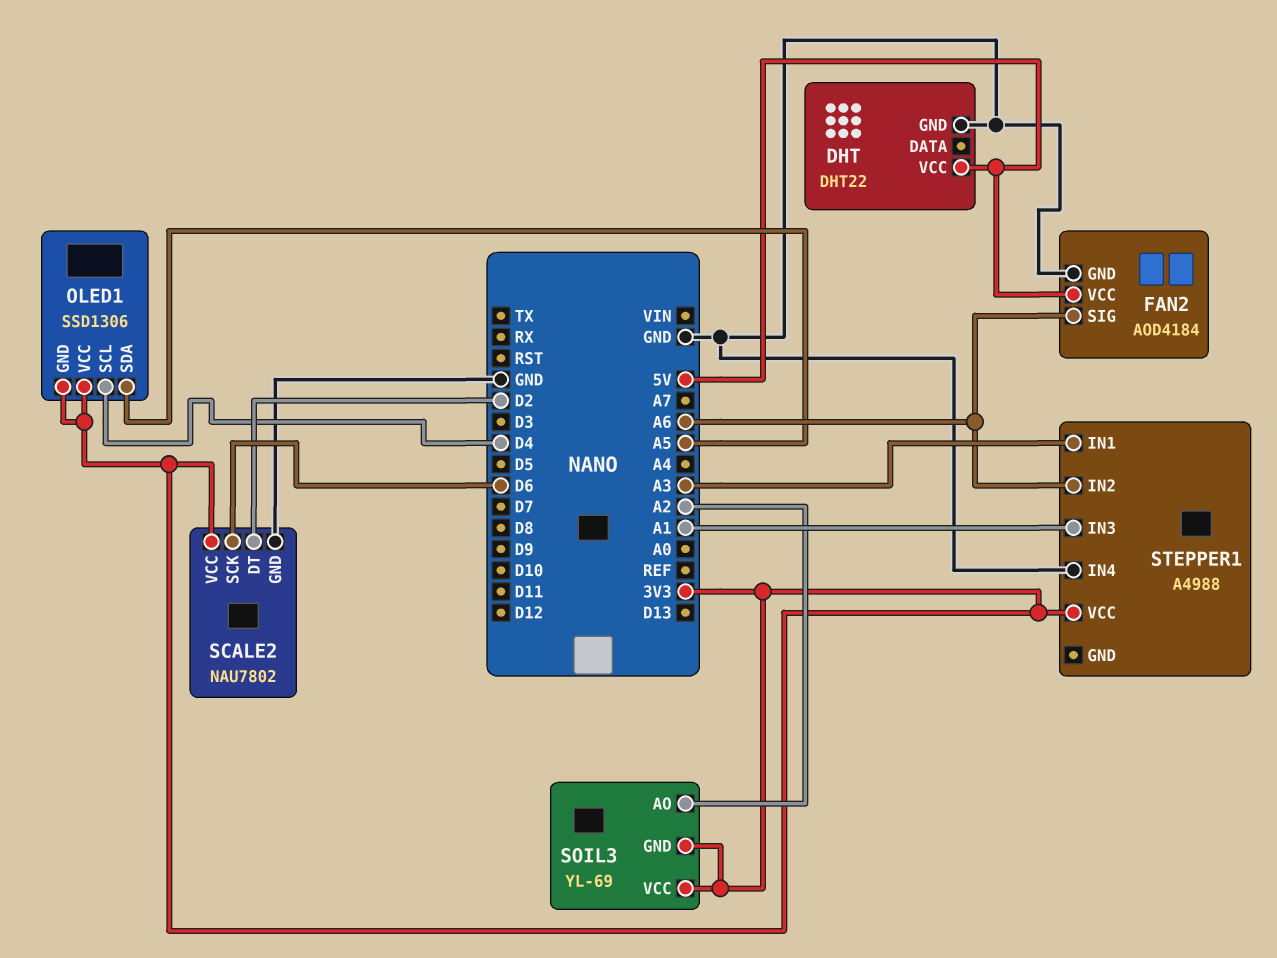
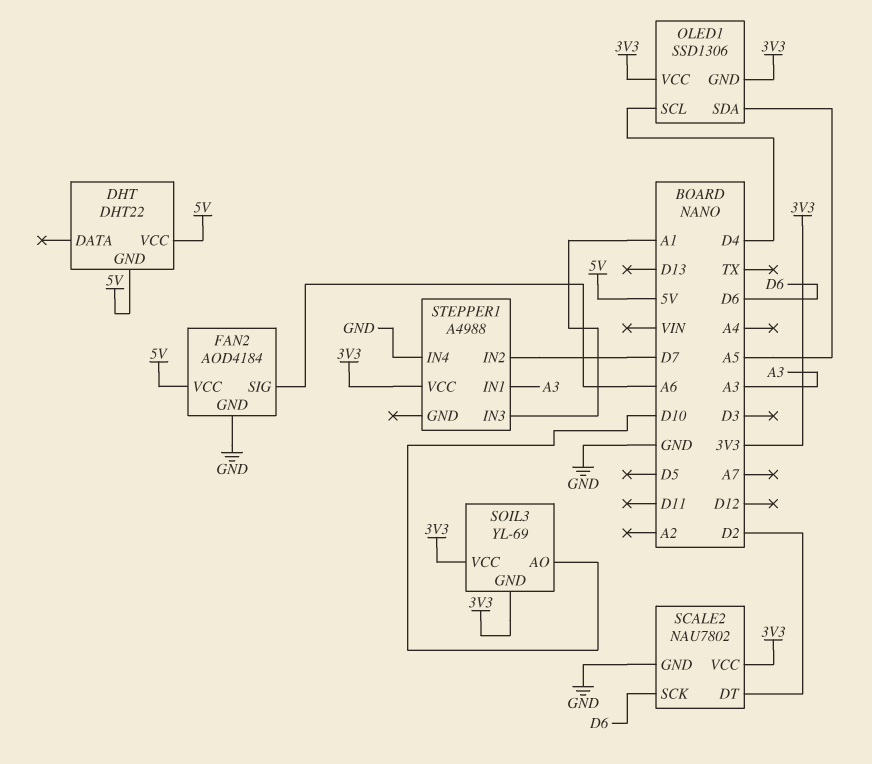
DHT pin GND: GND -> 5V
SOIL3 pin AO: A2 -> D10
STEPPER1 pin IN2: A6 -> D7

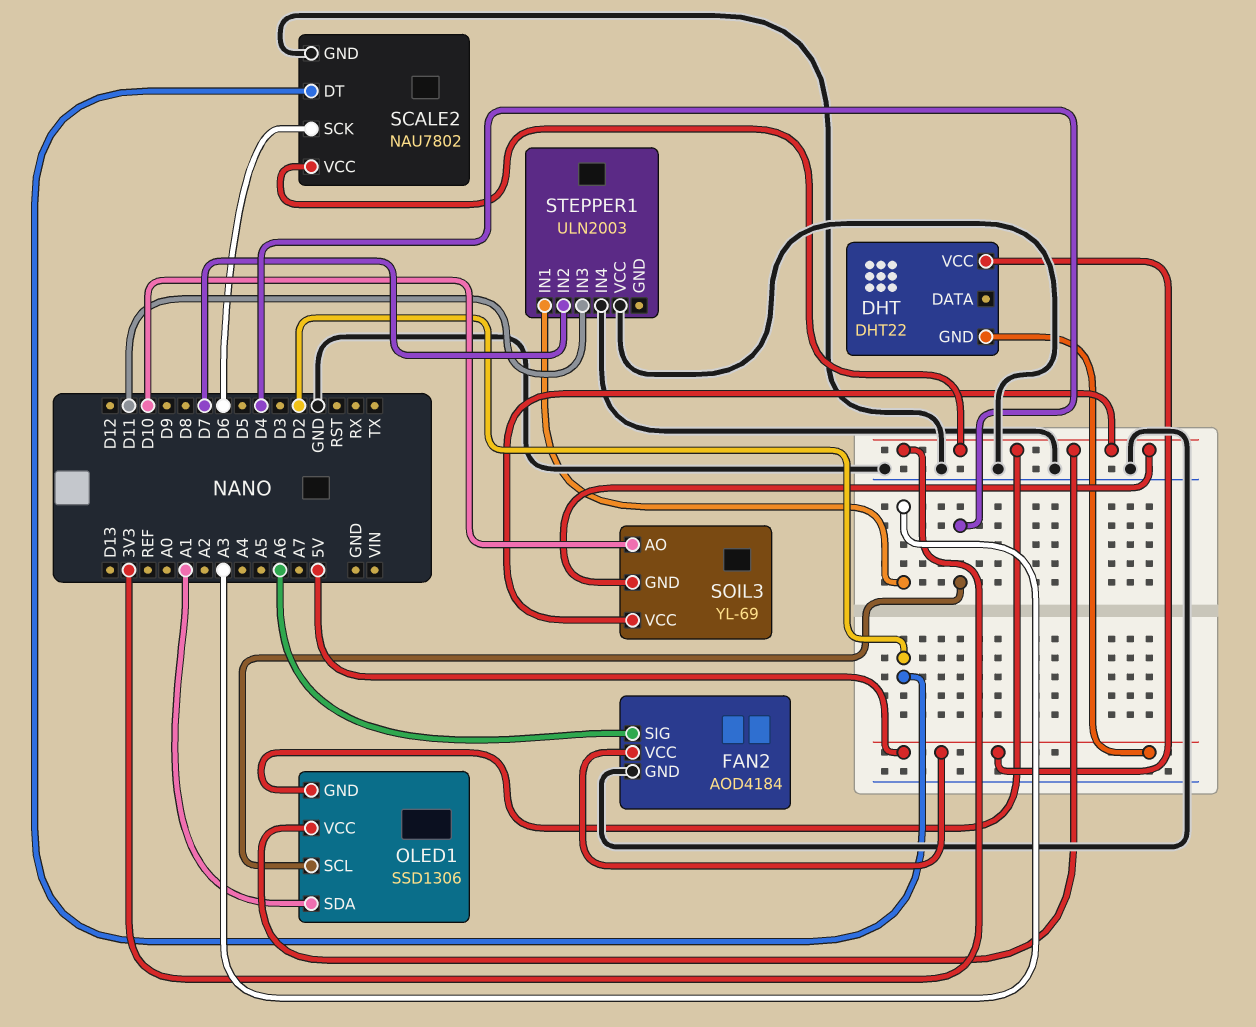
OLED1 pin SDA: A5 -> A1
STEPPER1: A4988 -> ULN2003
STEPPER1 pin IN3: A1 -> D11
STEPPER1 pin VCC: 3V3 -> GND

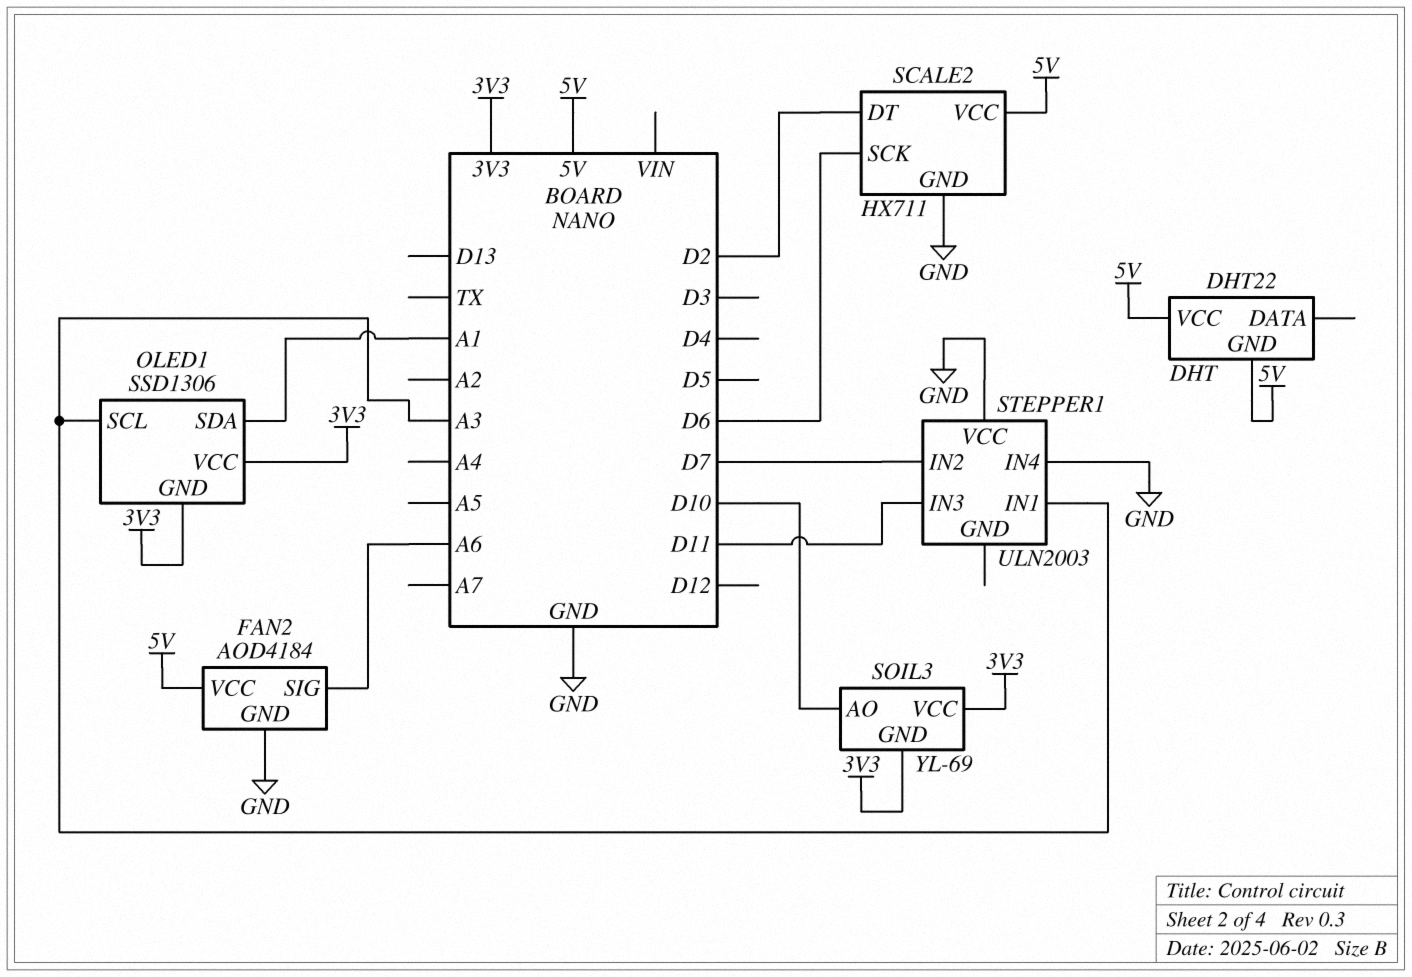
OLED1 pin SCL: D4 -> A3
SCALE2: NAU7802 -> HX711
SCALE2 pin VCC: 3V3 -> 5V

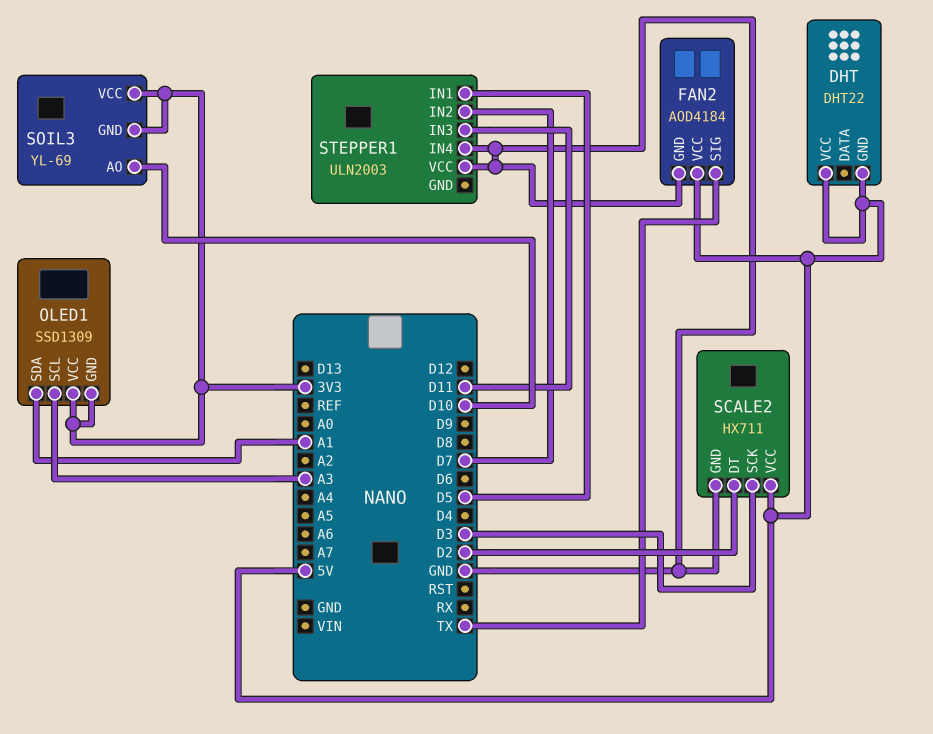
FAN2 pin SIG: A6 -> TX
OLED1: SSD1306 -> SSD1309
SCALE2 pin SCK: D6 -> D3
STEPPER1 pin IN1: A3 -> D5

